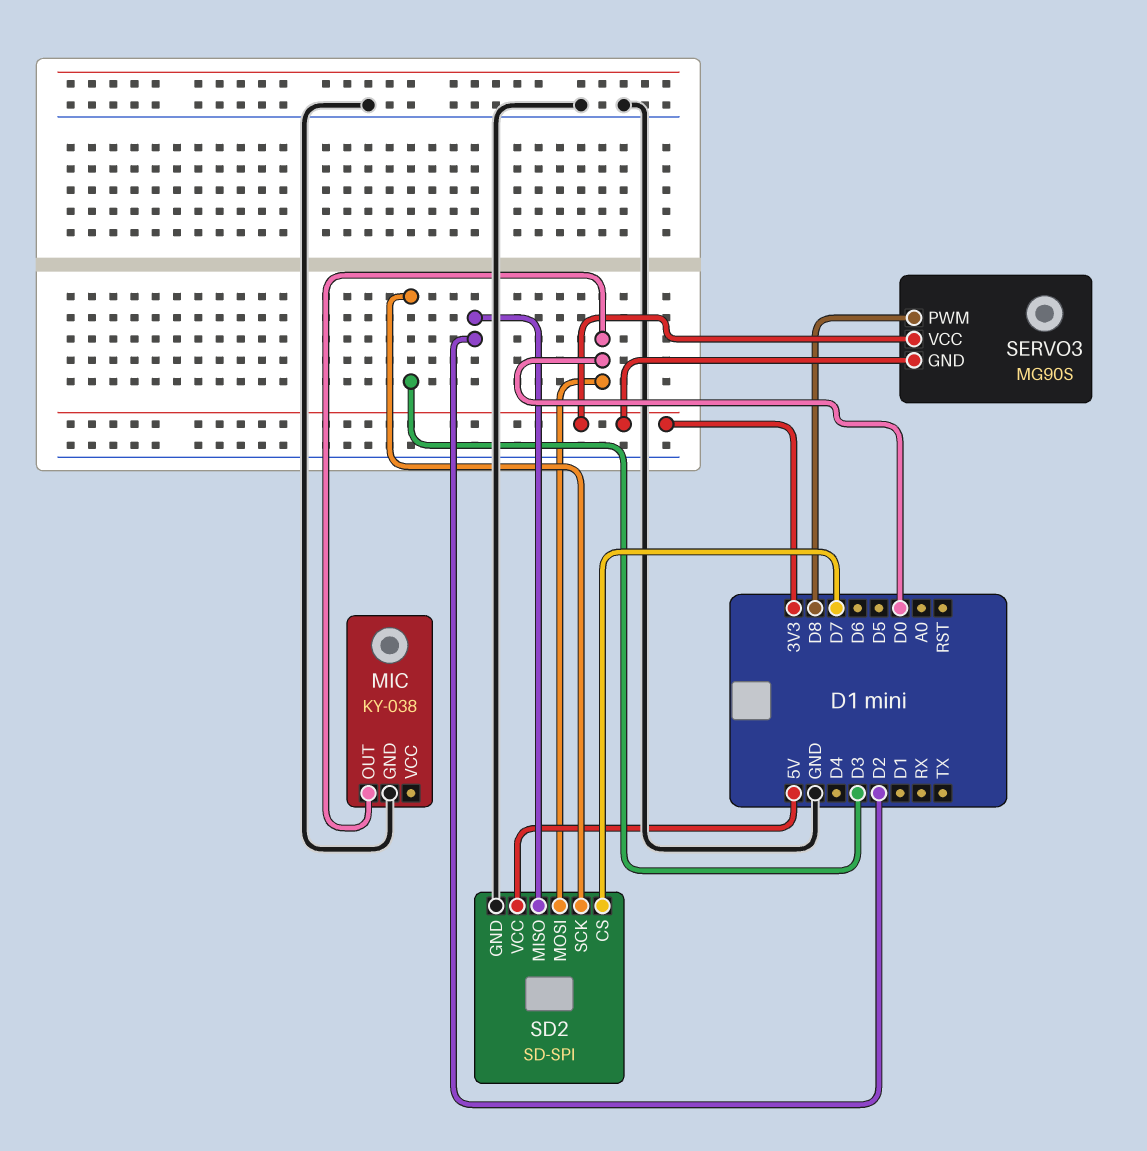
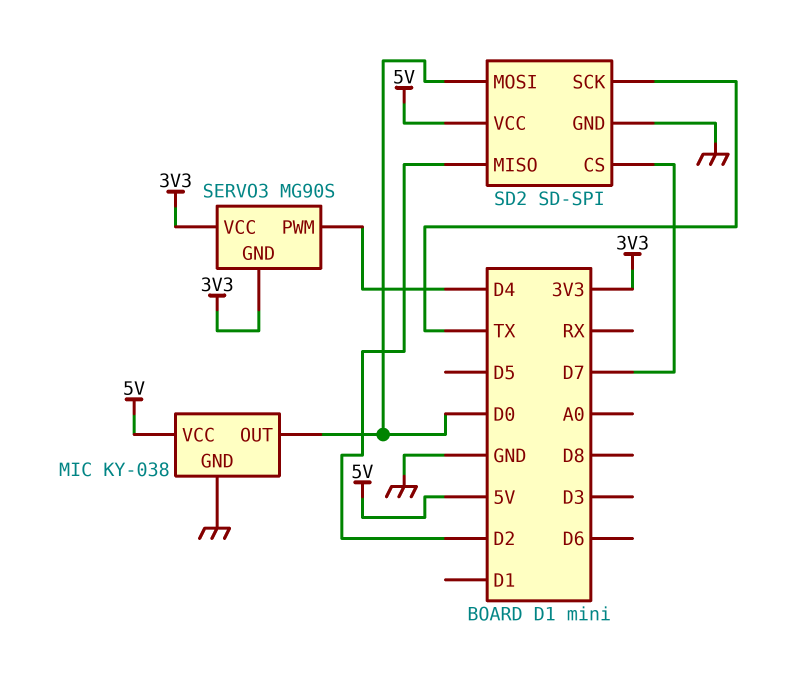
MIC pin VCC: none -> 5V
SD2 pin SCK: D3 -> TX
SERVO3 pin PWM: D8 -> D4

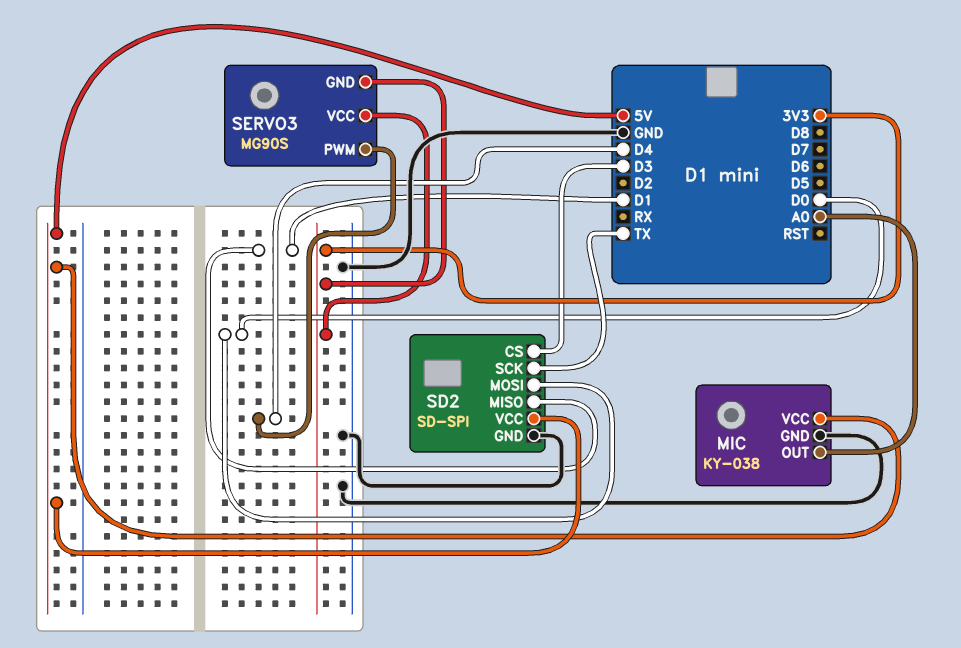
MIC pin OUT: D0 -> A0
SD2 pin CS: D7 -> D3
SD2 pin MISO: D2 -> D1

